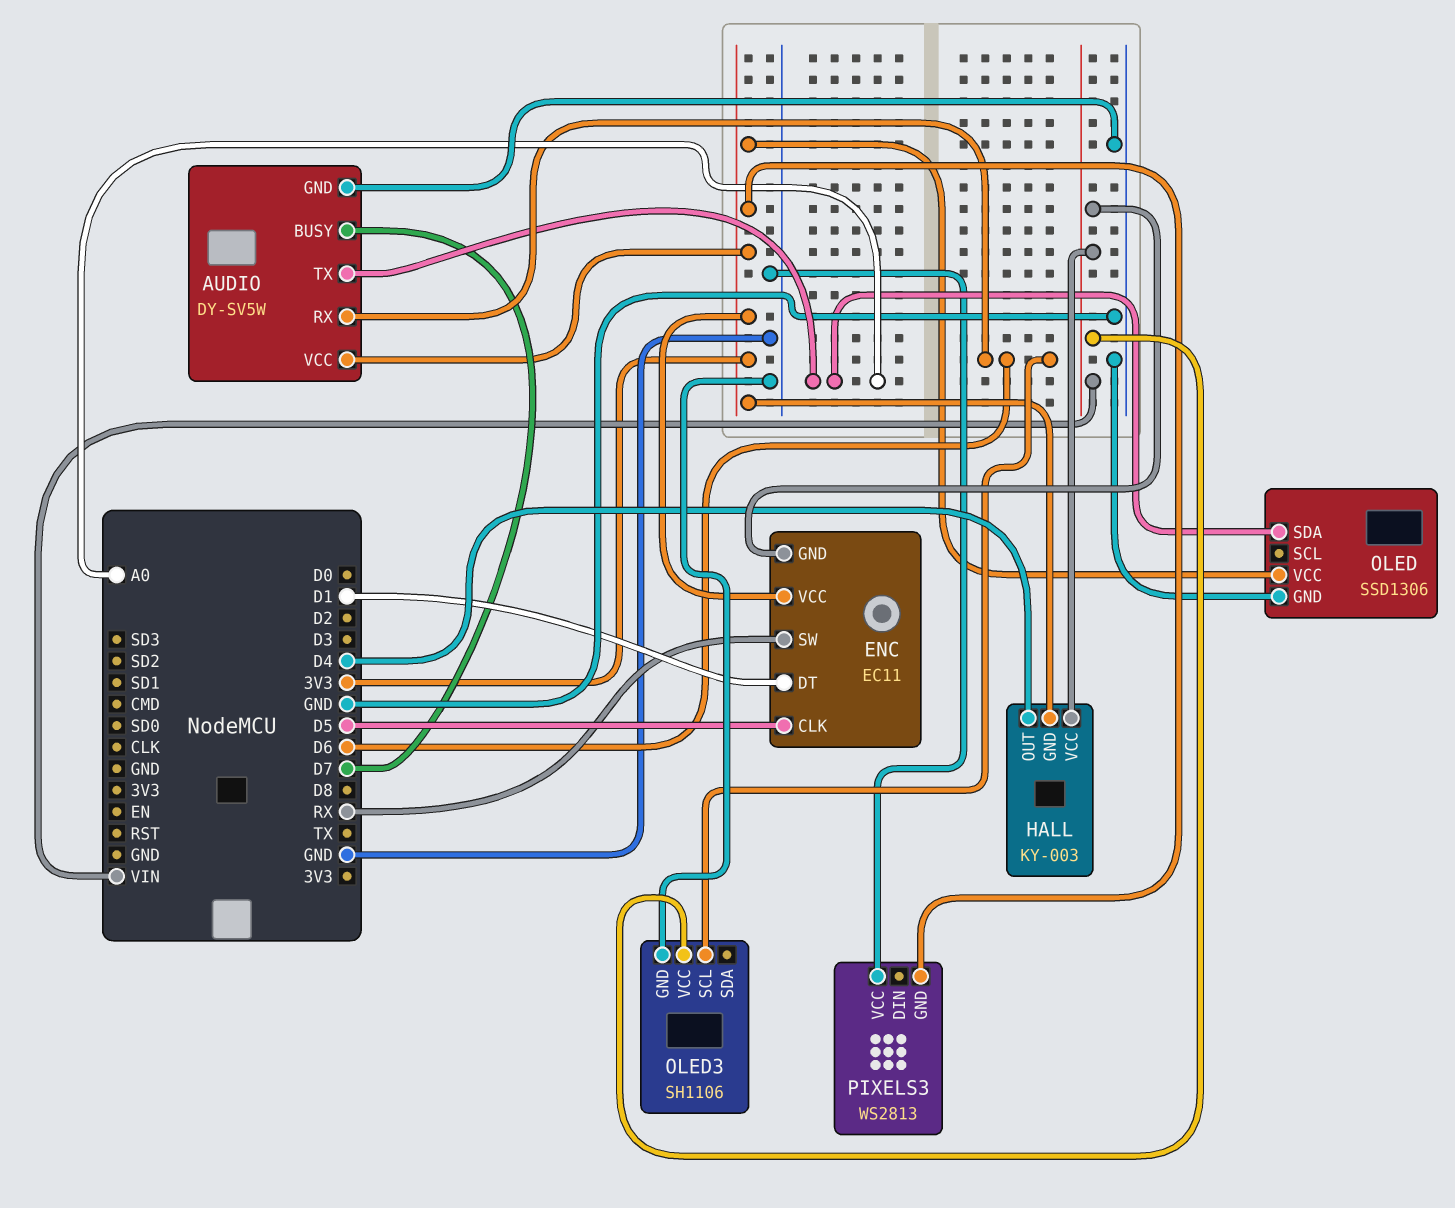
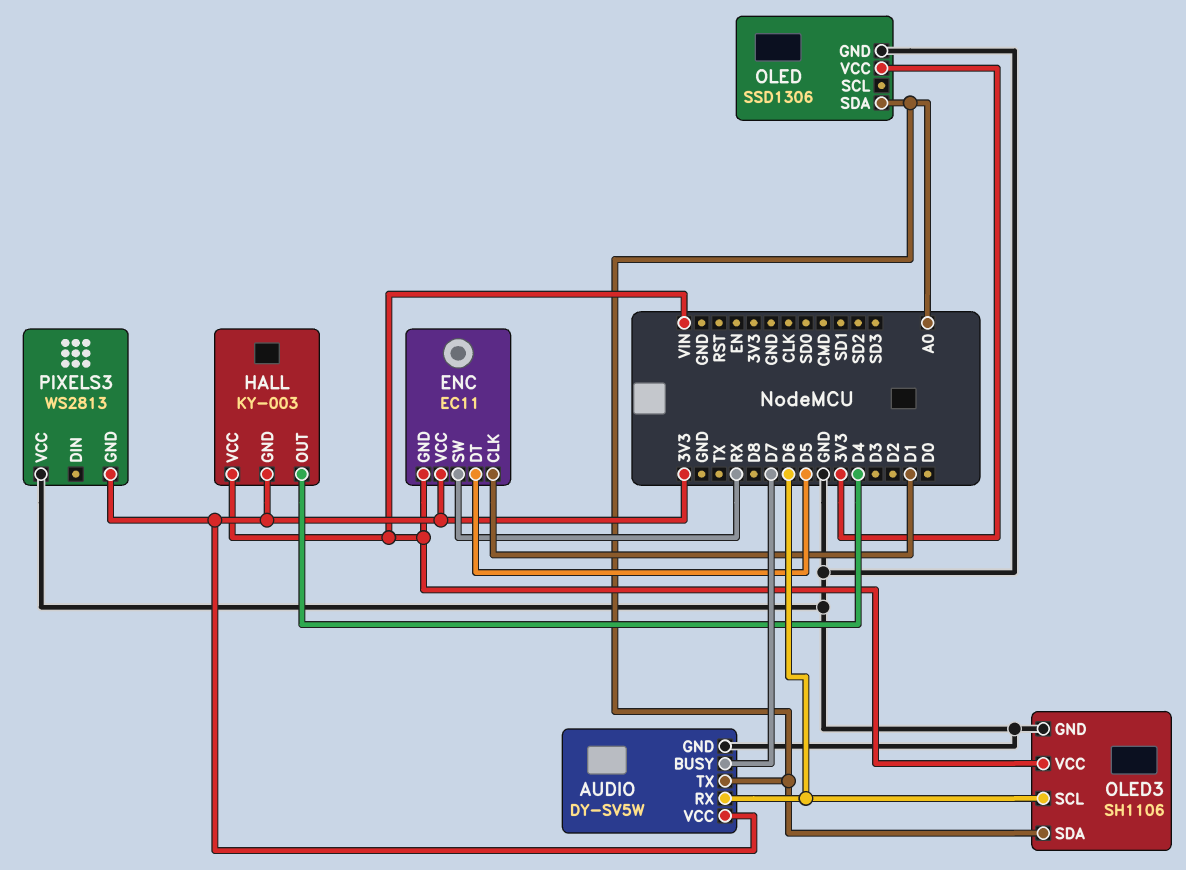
ENC pin CLK: D5 -> D1
ENC pin DT: D1 -> D5
OLED3 pin SDA: none -> A0

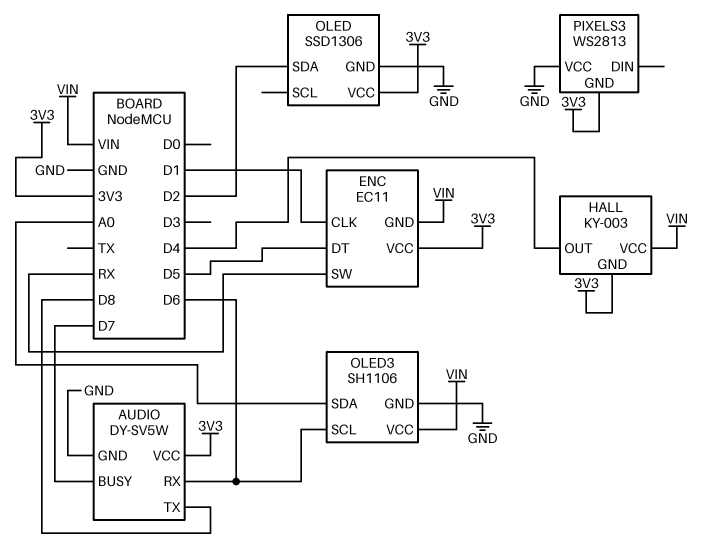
AUDIO pin TX: A0 -> D8
OLED pin SDA: A0 -> D2

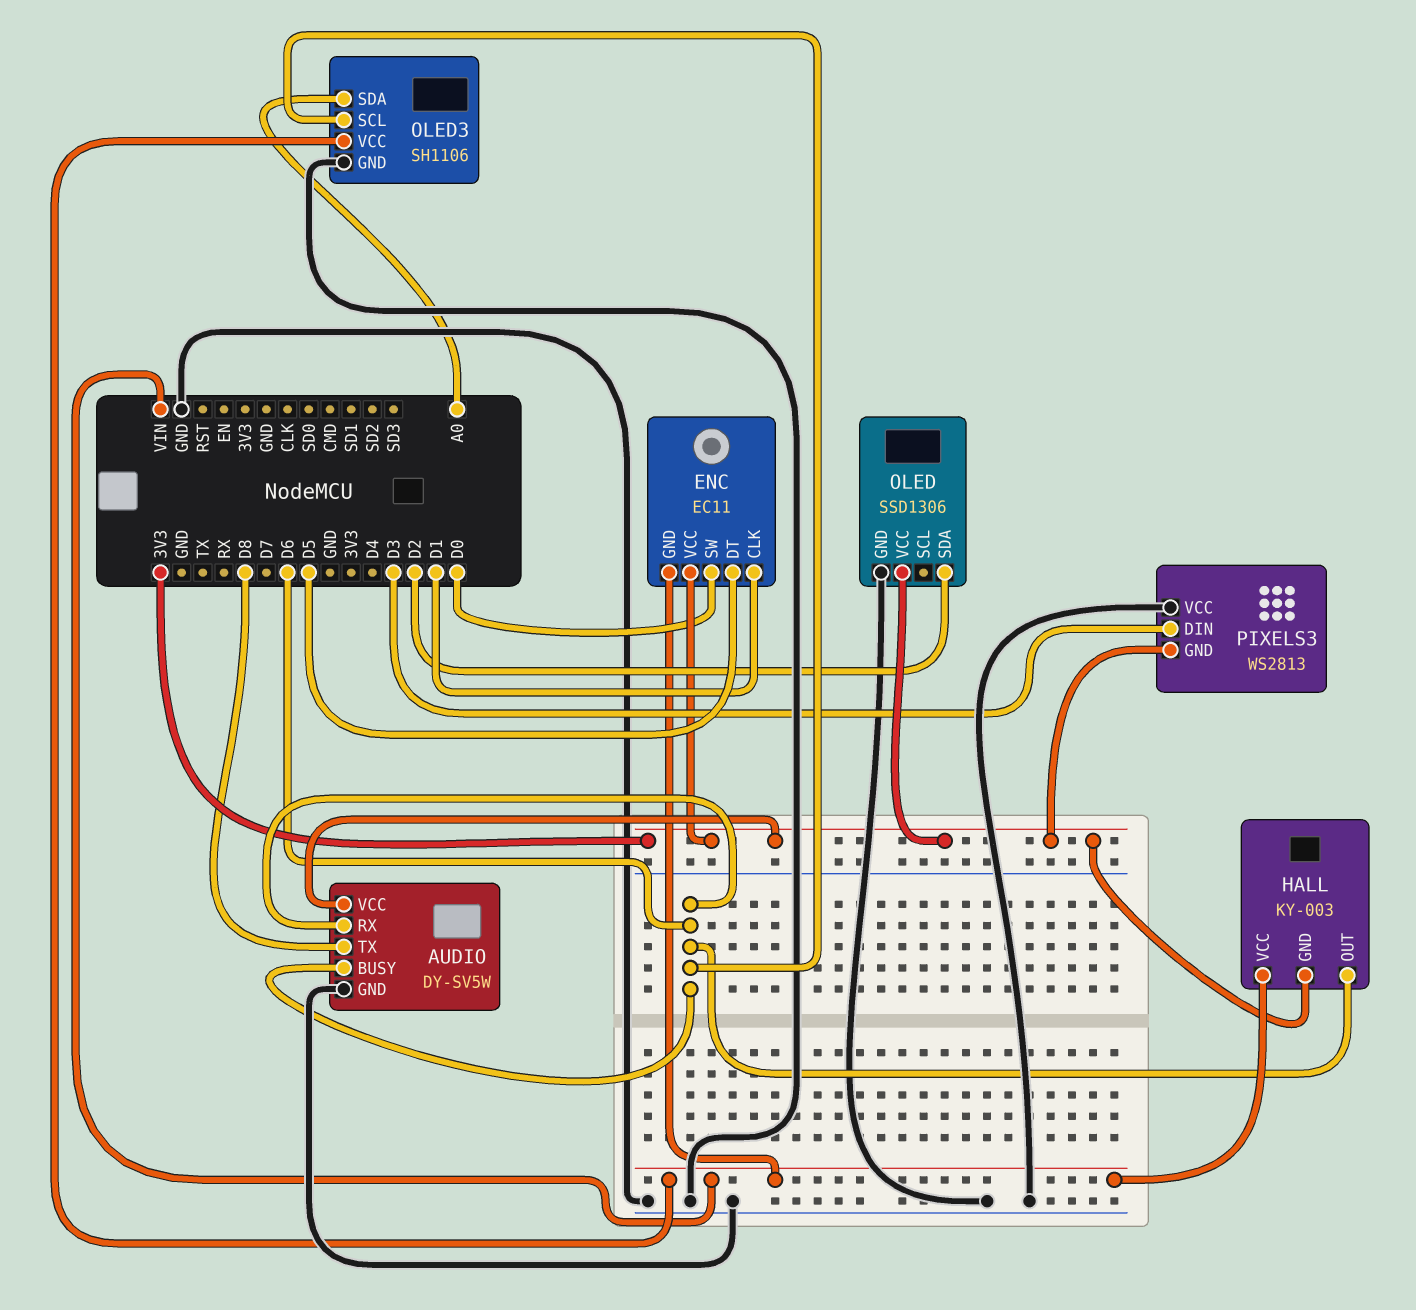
AUDIO pin BUSY: D7 -> D6
ENC pin SW: RX -> D0
HALL pin OUT: D4 -> D6
PIXELS3 pin DIN: none -> D3

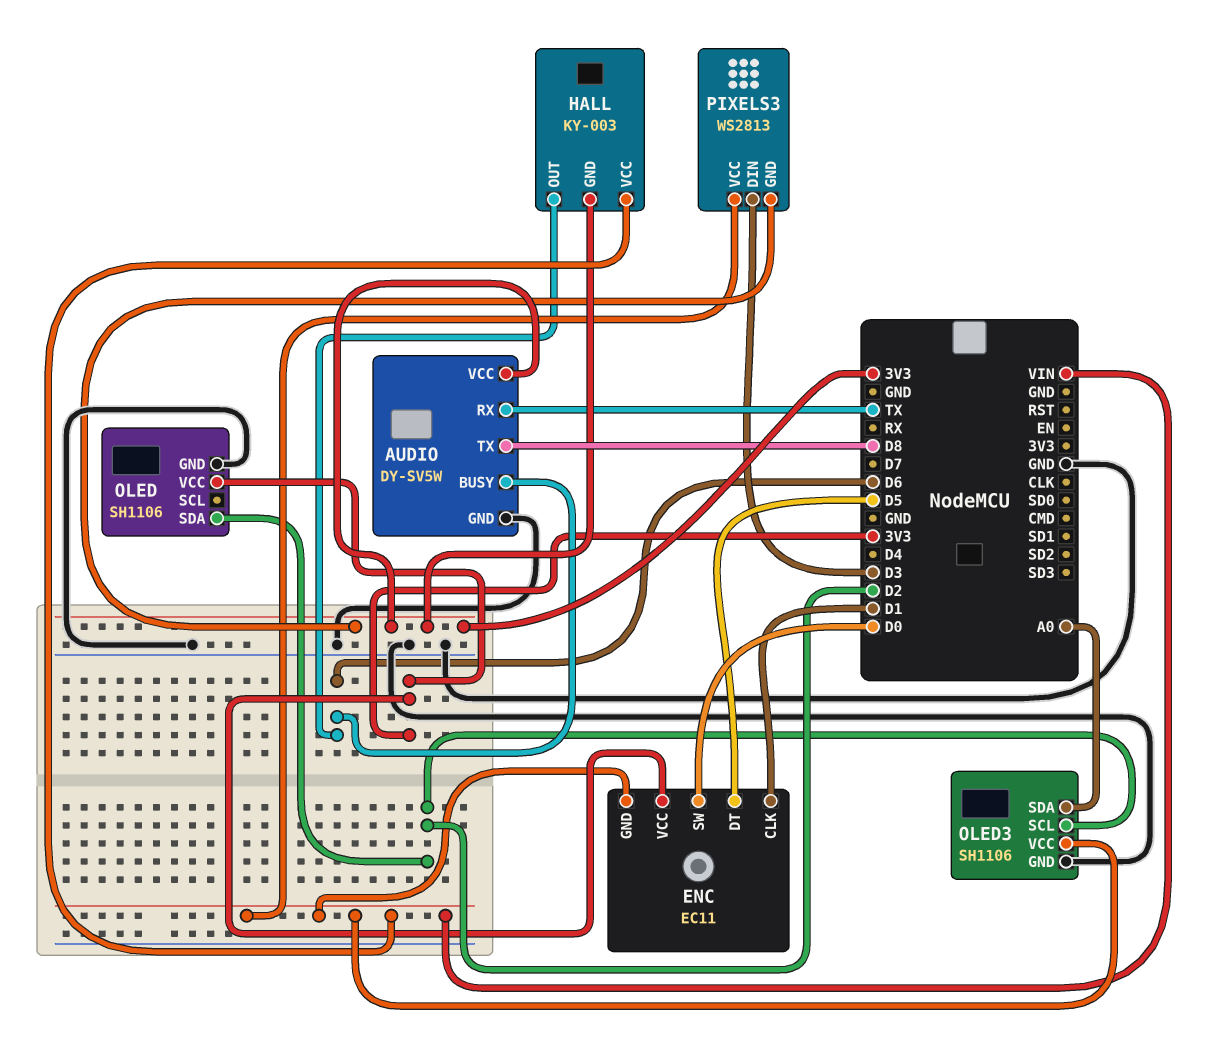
AUDIO pin RX: D6 -> TX
OLED: SSD1306 -> SH1106
OLED3 pin SCL: D6 -> D2
PIXELS3 pin VCC: GND -> VIN

